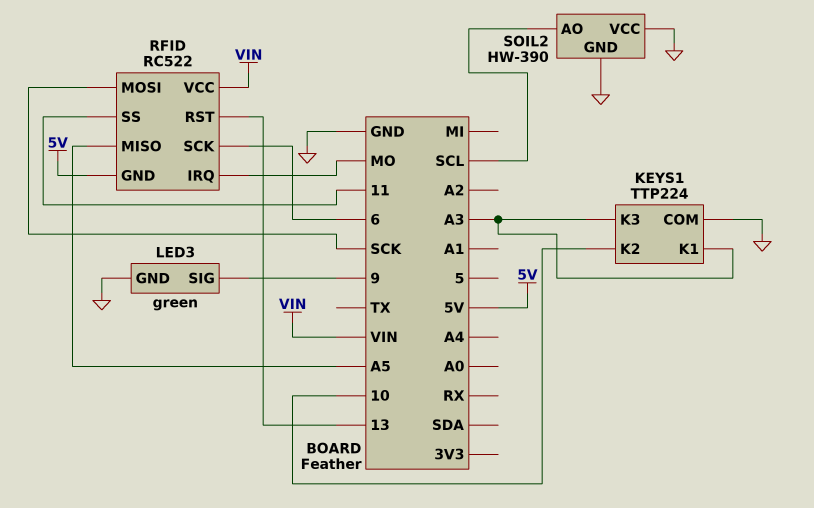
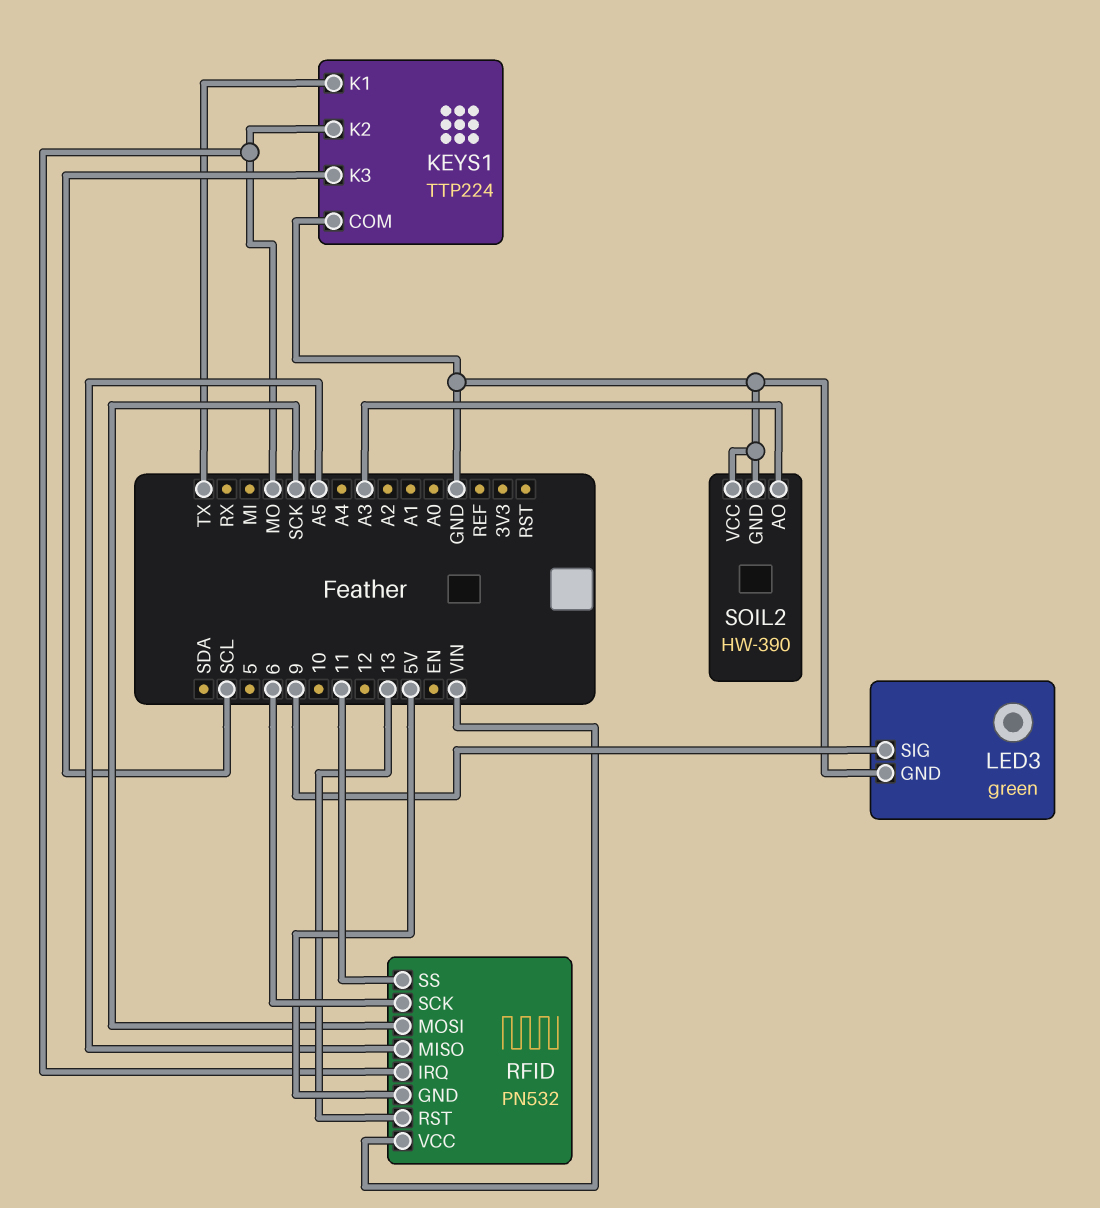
KEYS1 pin K1: A3 -> TX
KEYS1 pin K2: 10 -> MO
KEYS1 pin K3: A3 -> SCL
RFID: RC522 -> PN532
SOIL2 pin AO: SCL -> A3

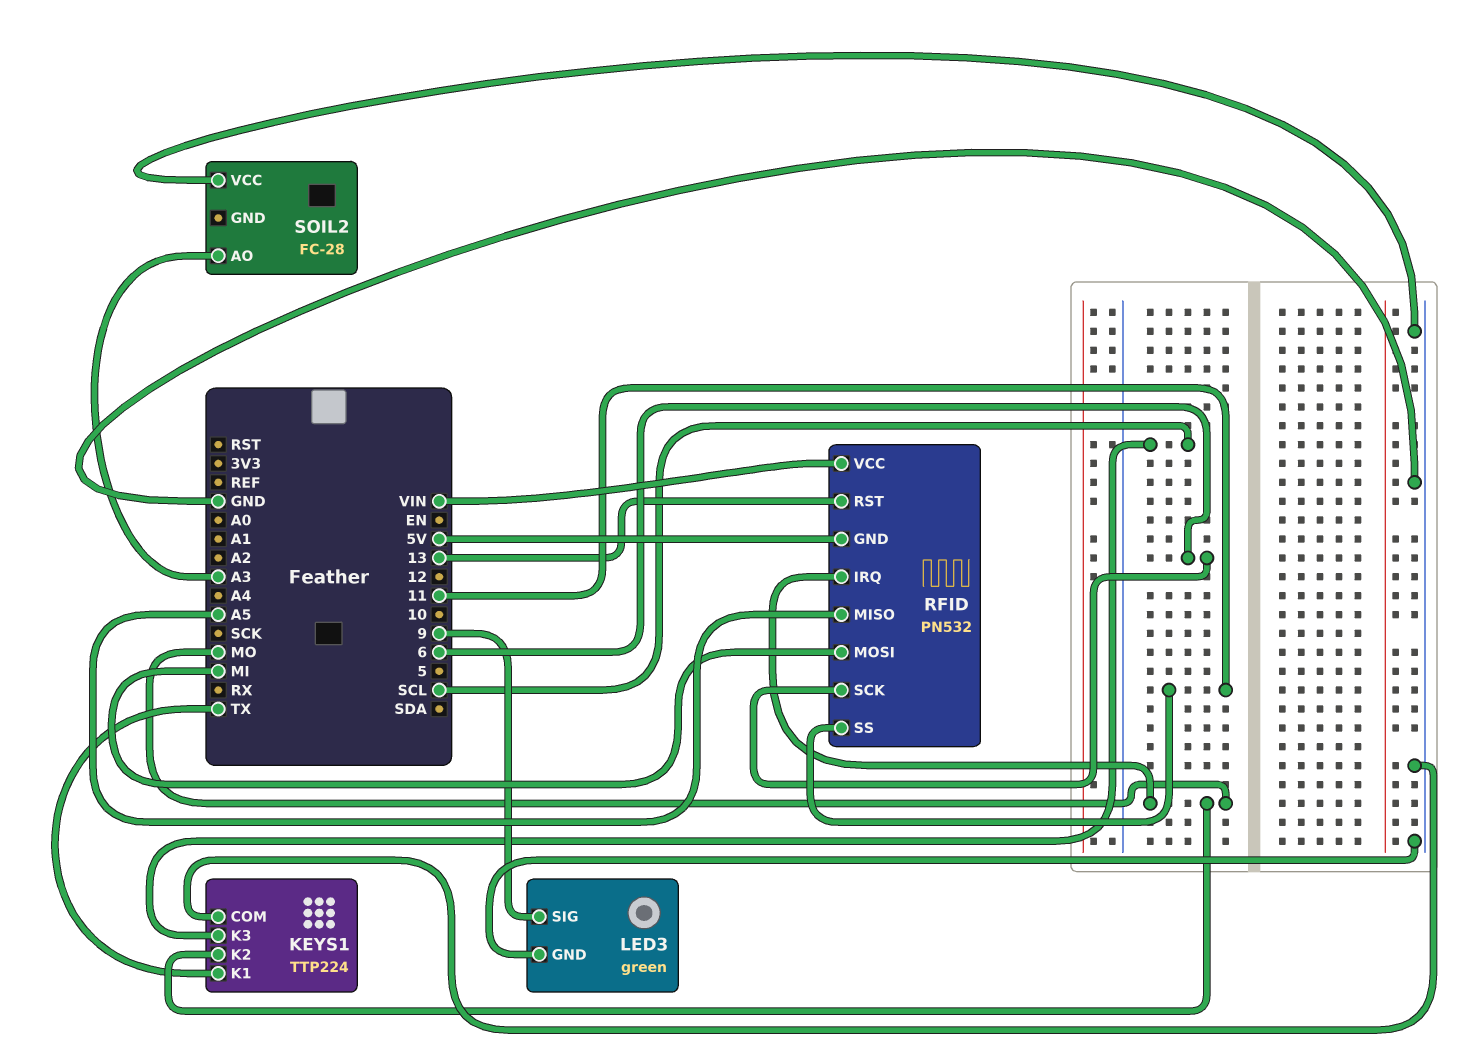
RFID pin MOSI: SCK -> MI
SOIL2: HW-390 -> FC-28
SOIL2 pin GND: GND -> none

